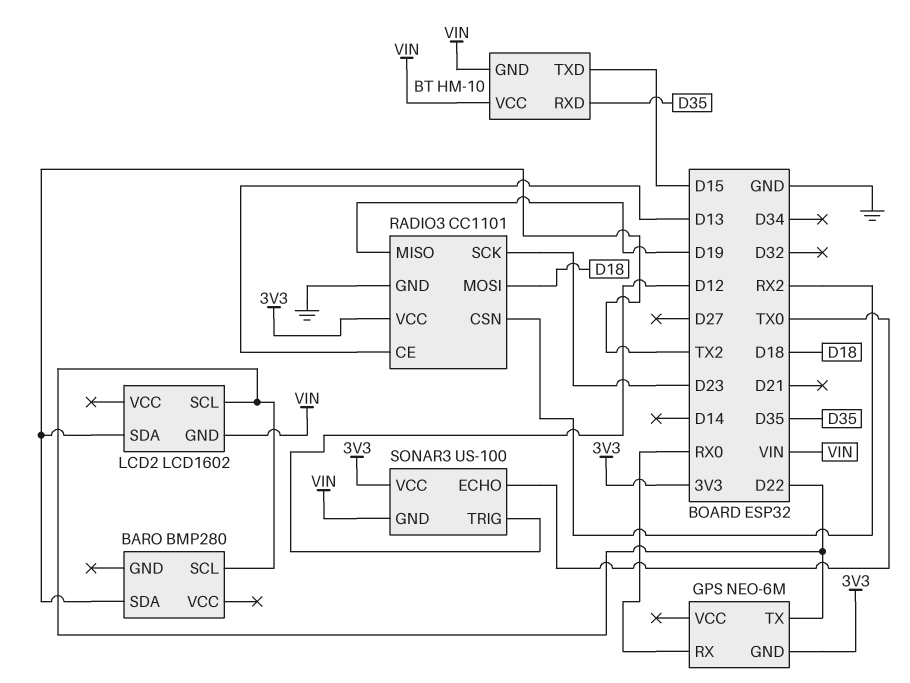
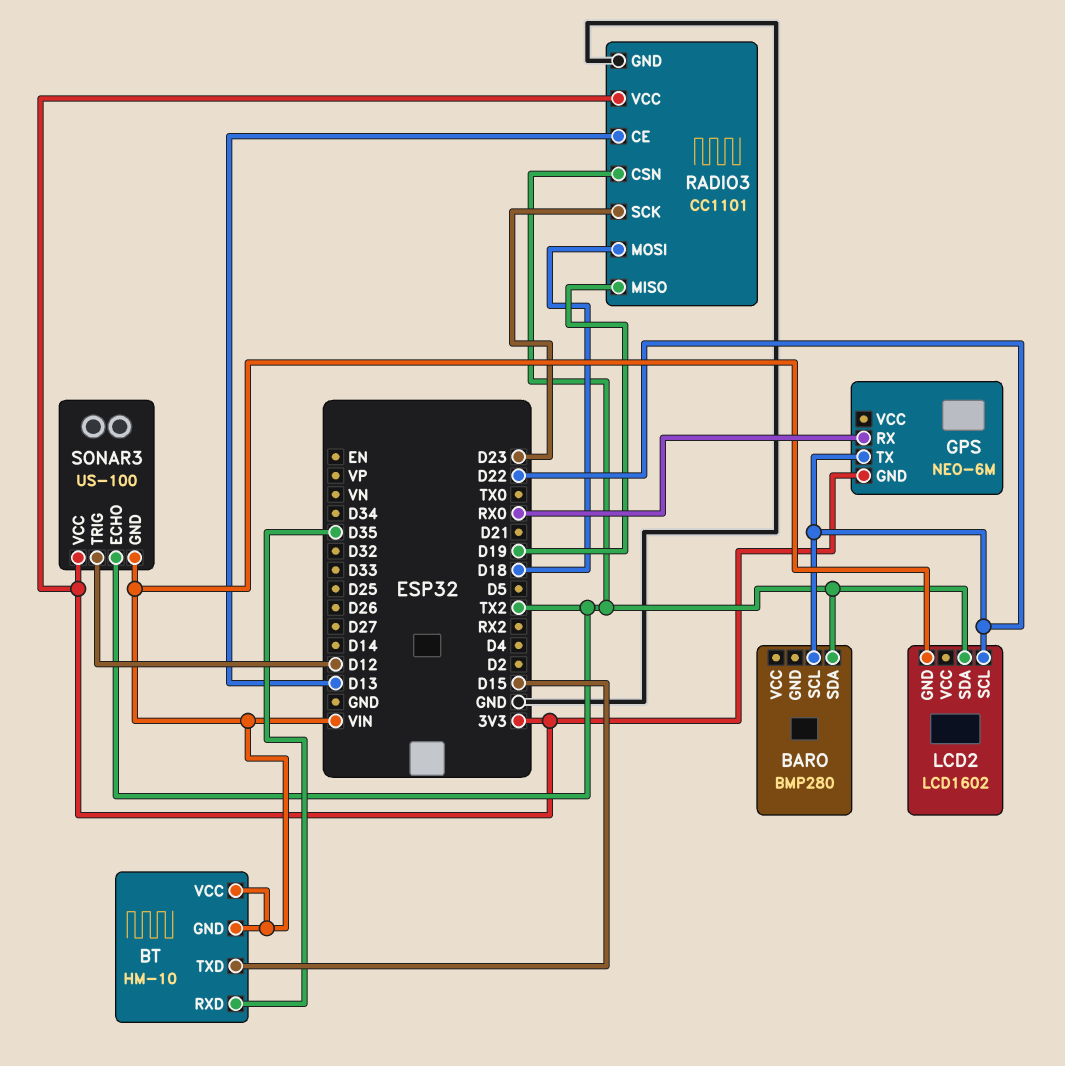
RADIO3 pin CSN: RX2 -> TX2
SONAR3 pin ECHO: TX0 -> TX2

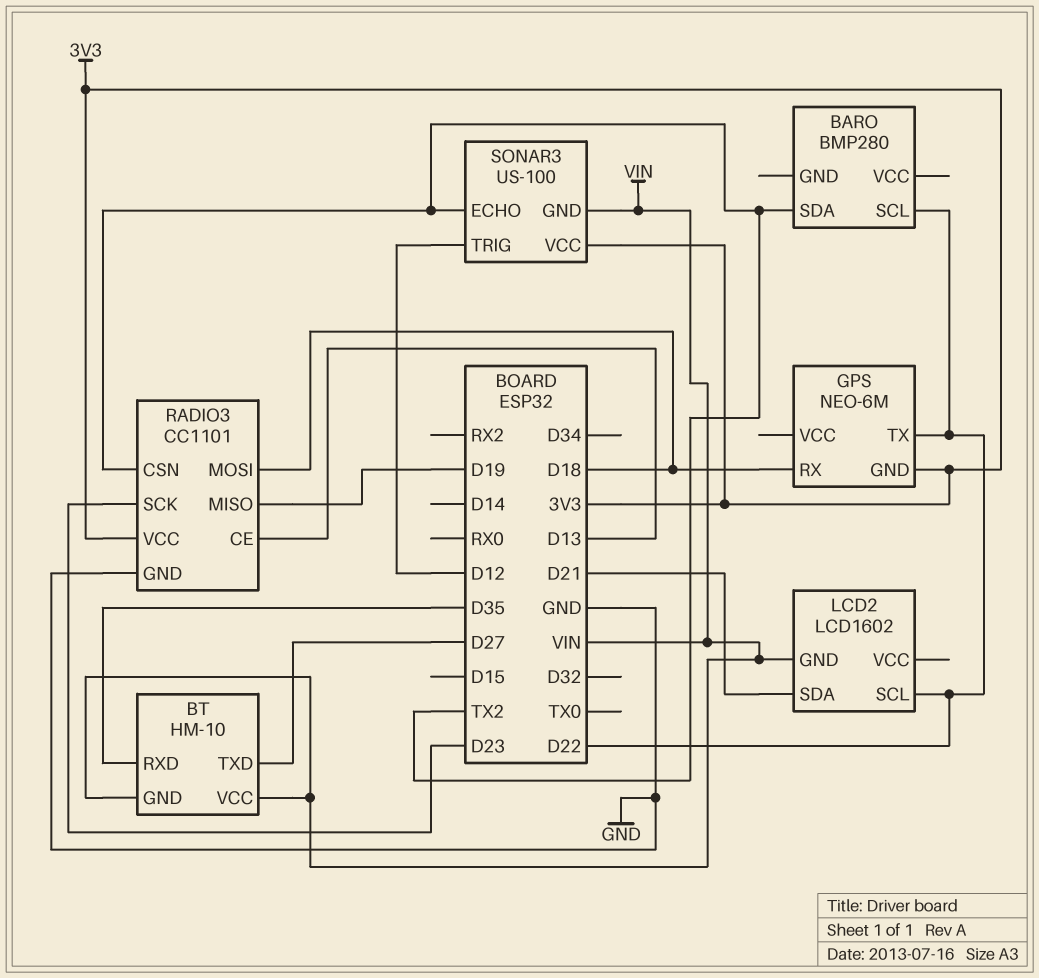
BT pin TXD: D15 -> D27
GPS pin RX: RX0 -> D18
LCD2 pin SDA: TX2 -> D21

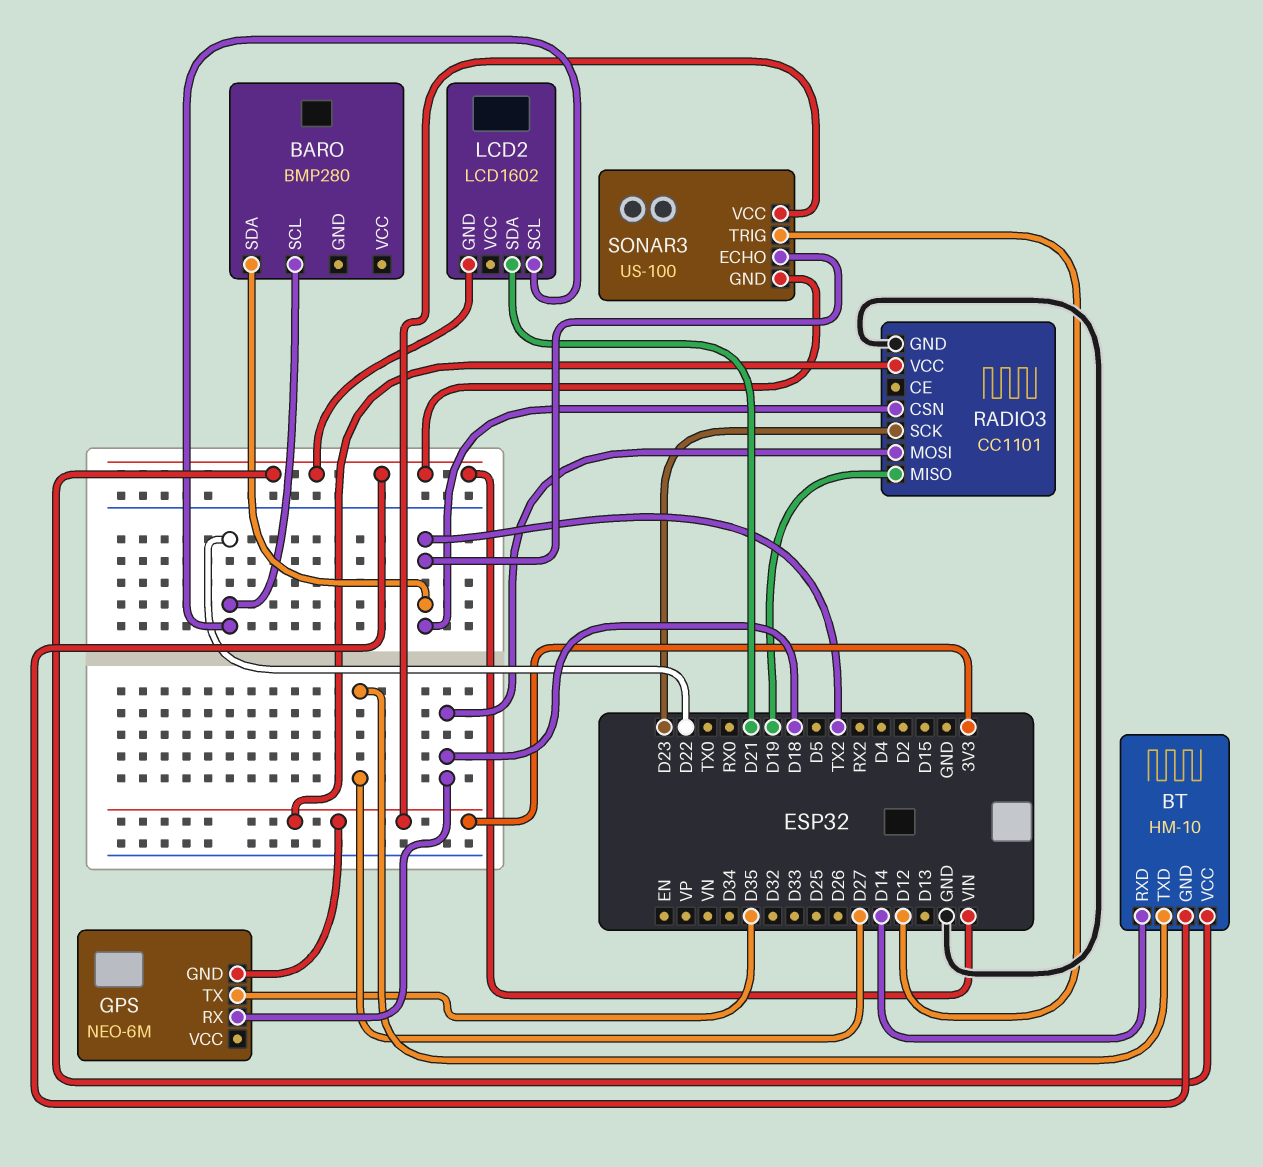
BT pin RXD: D35 -> D14
GPS pin TX: D22 -> D35
RADIO3 pin CE: D13 -> none

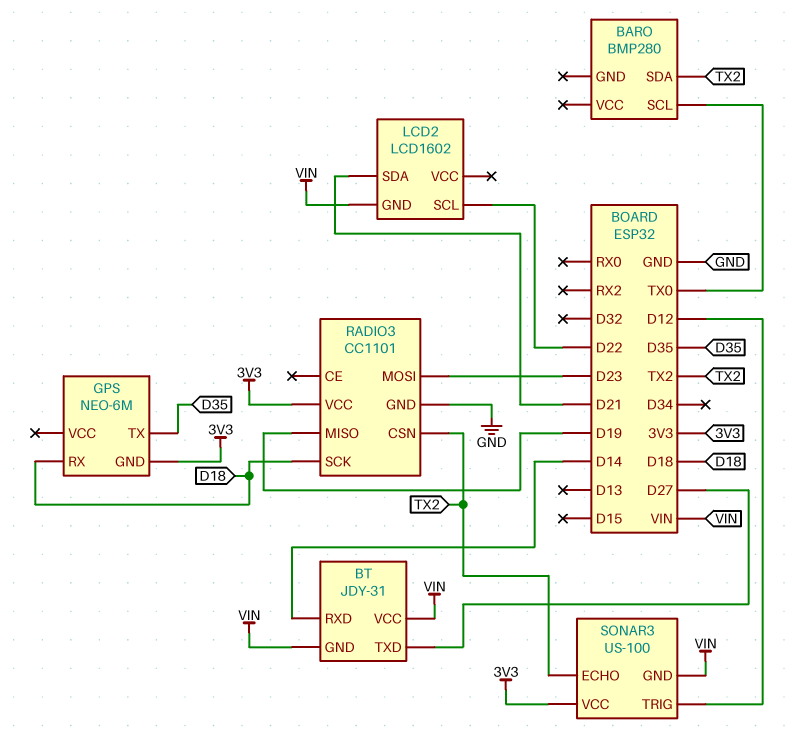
BARO pin SCL: D22 -> TX0
BT: HM-10 -> JDY-31
RADIO3 pin MOSI: D18 -> D23
RADIO3 pin SCK: D23 -> D18

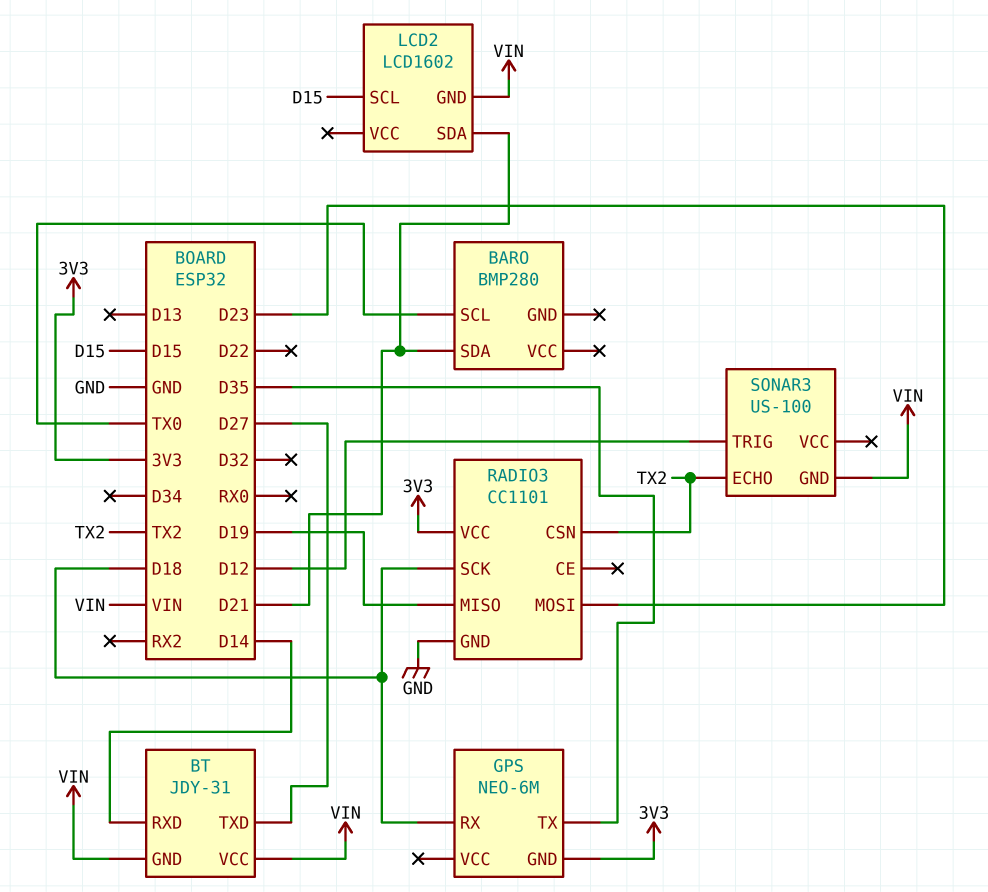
BARO pin SDA: TX2 -> D21
LCD2 pin SCL: D22 -> D15
SONAR3 pin VCC: 3V3 -> none

